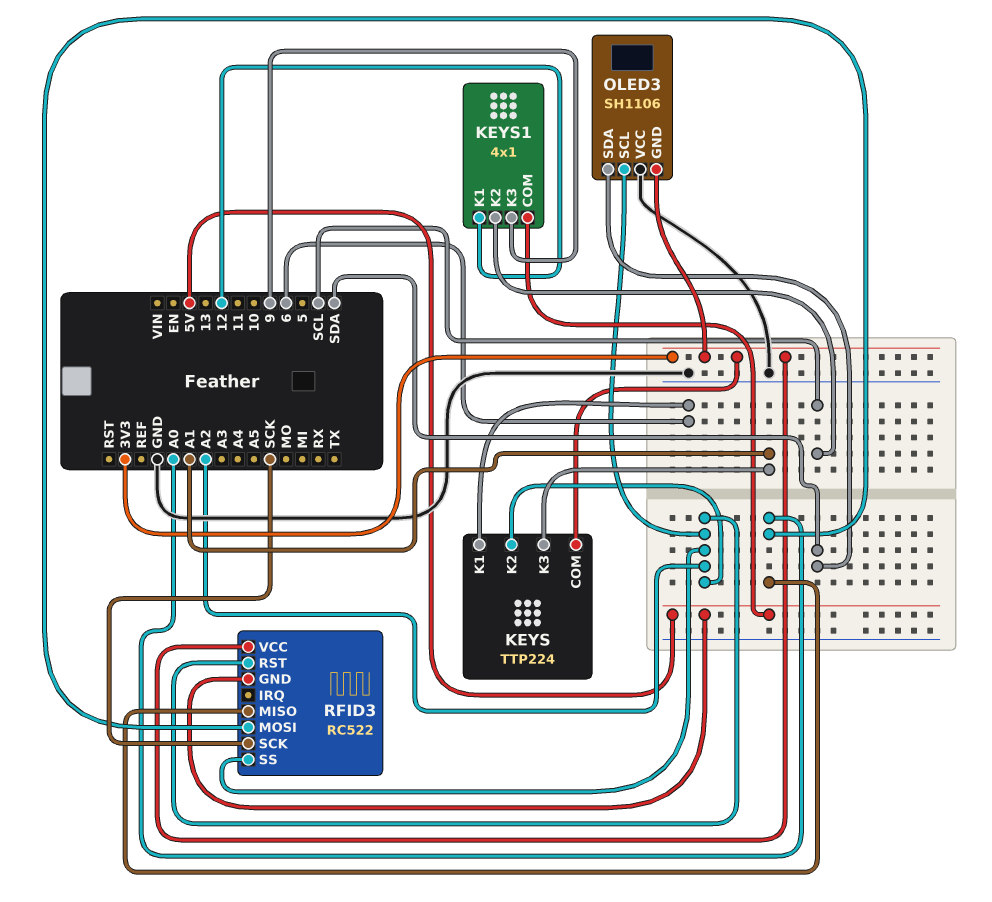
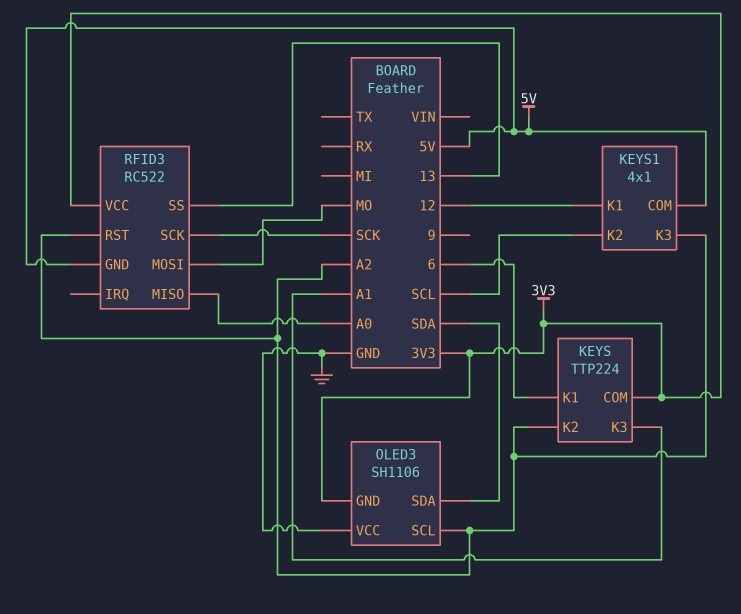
KEYS1 pin K3: 9 -> A2
RFID3 pin MOSI: A0 -> MO
RFID3 pin SS: A2 -> 13

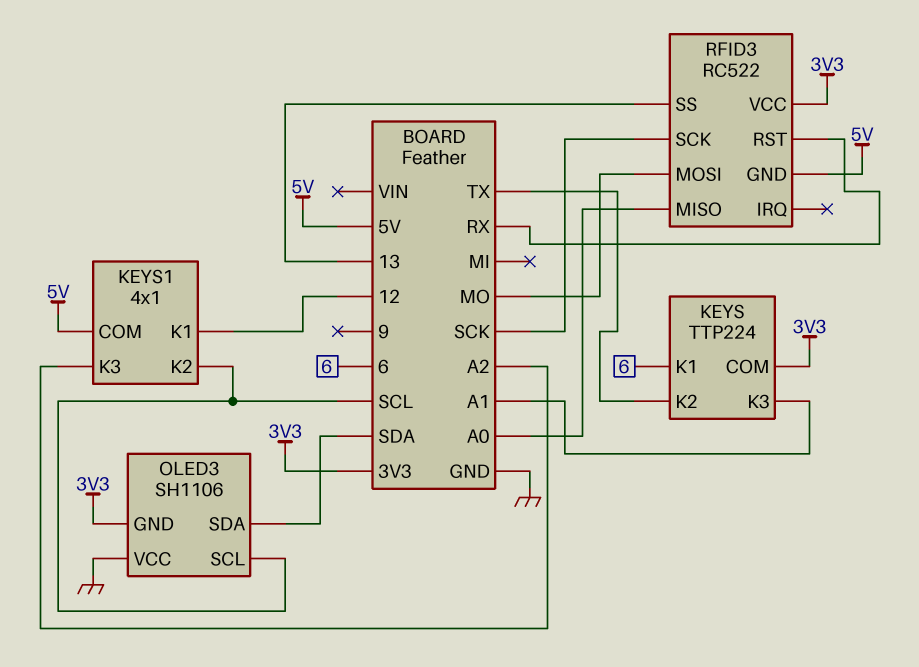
KEYS pin K2: A2 -> TX
OLED3 pin SCL: A2 -> SCL
RFID3 pin RST: A2 -> RX

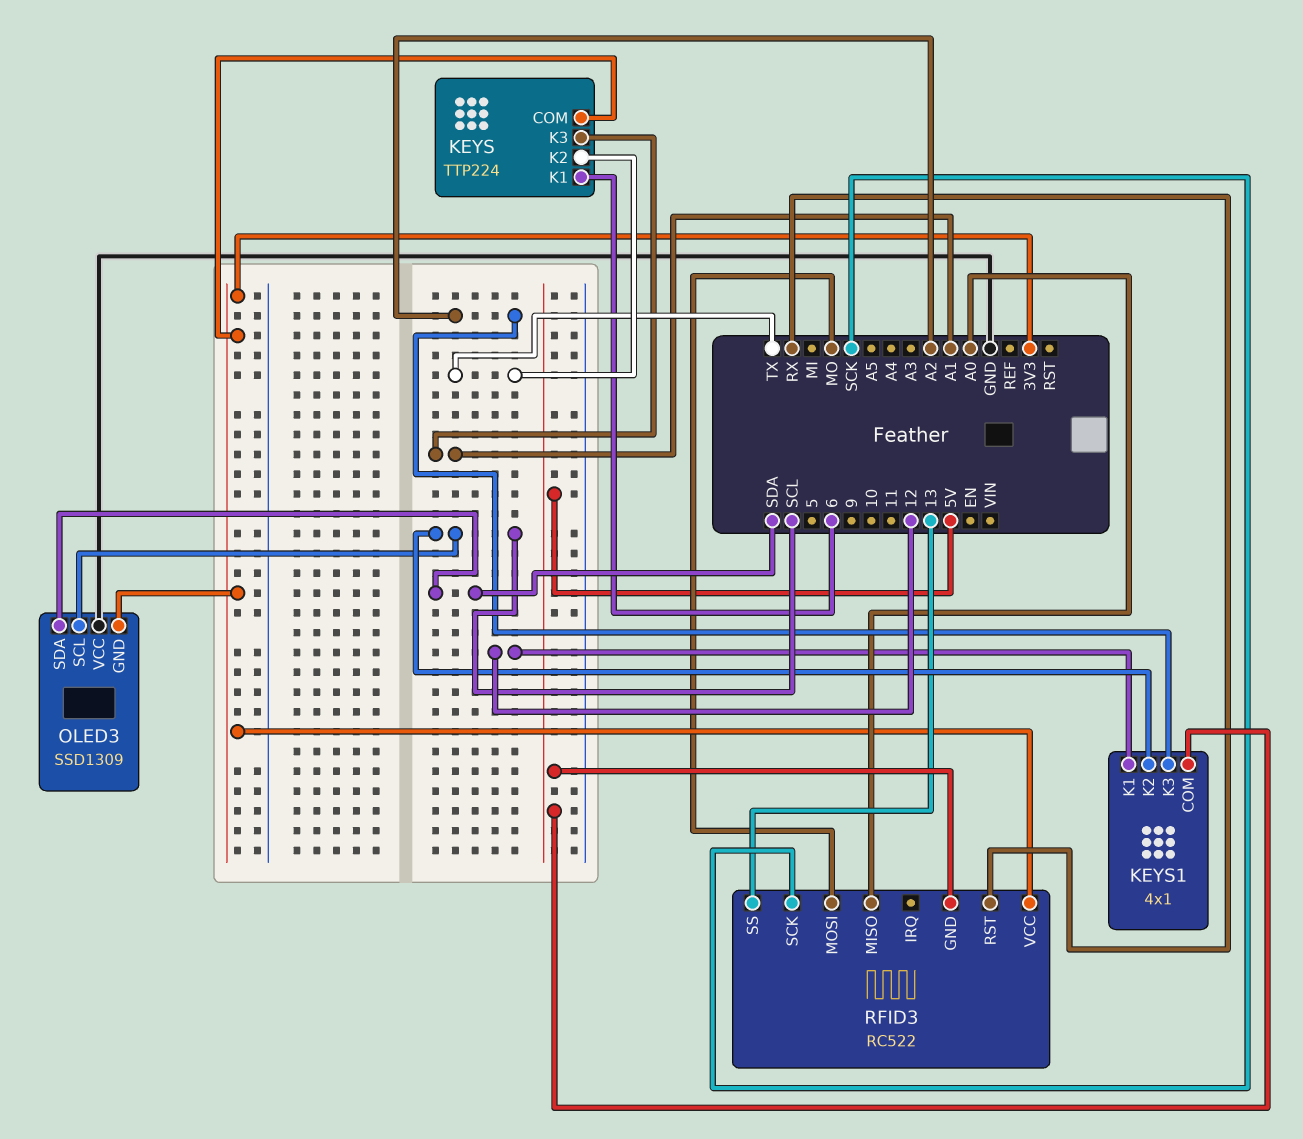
OLED3: SH1106 -> SSD1309

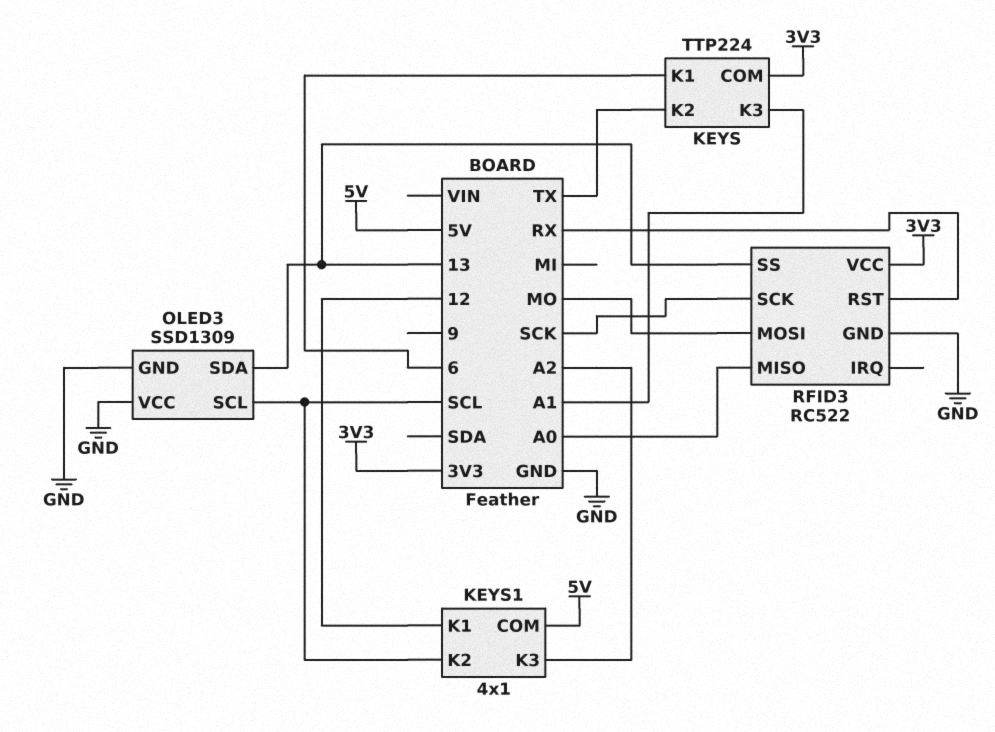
OLED3 pin GND: 3V3 -> GND
OLED3 pin SDA: SDA -> 13
RFID3 pin GND: 5V -> GND

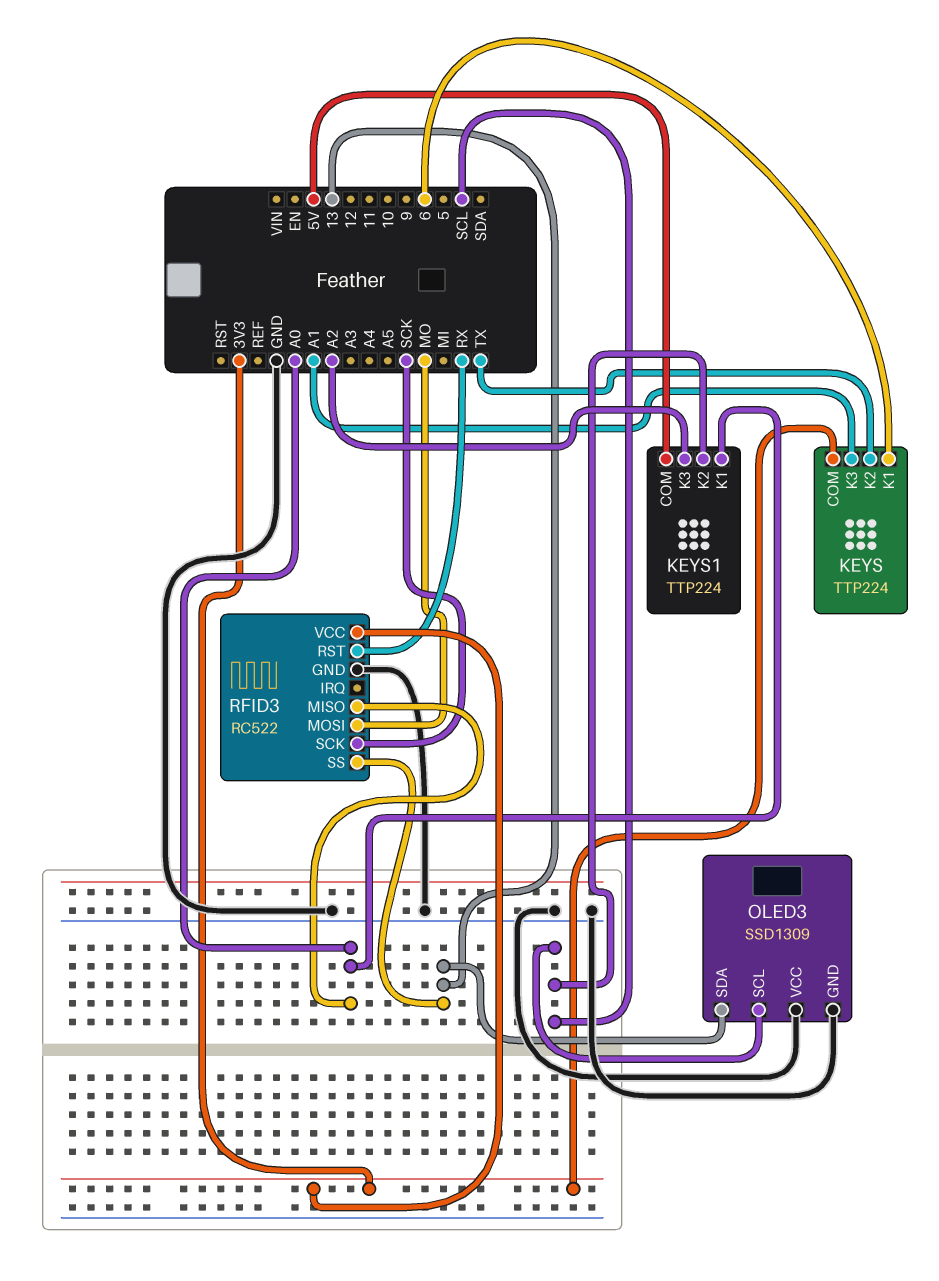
KEYS1: 4x1 -> TTP224
KEYS1 pin K1: 12 -> A0

